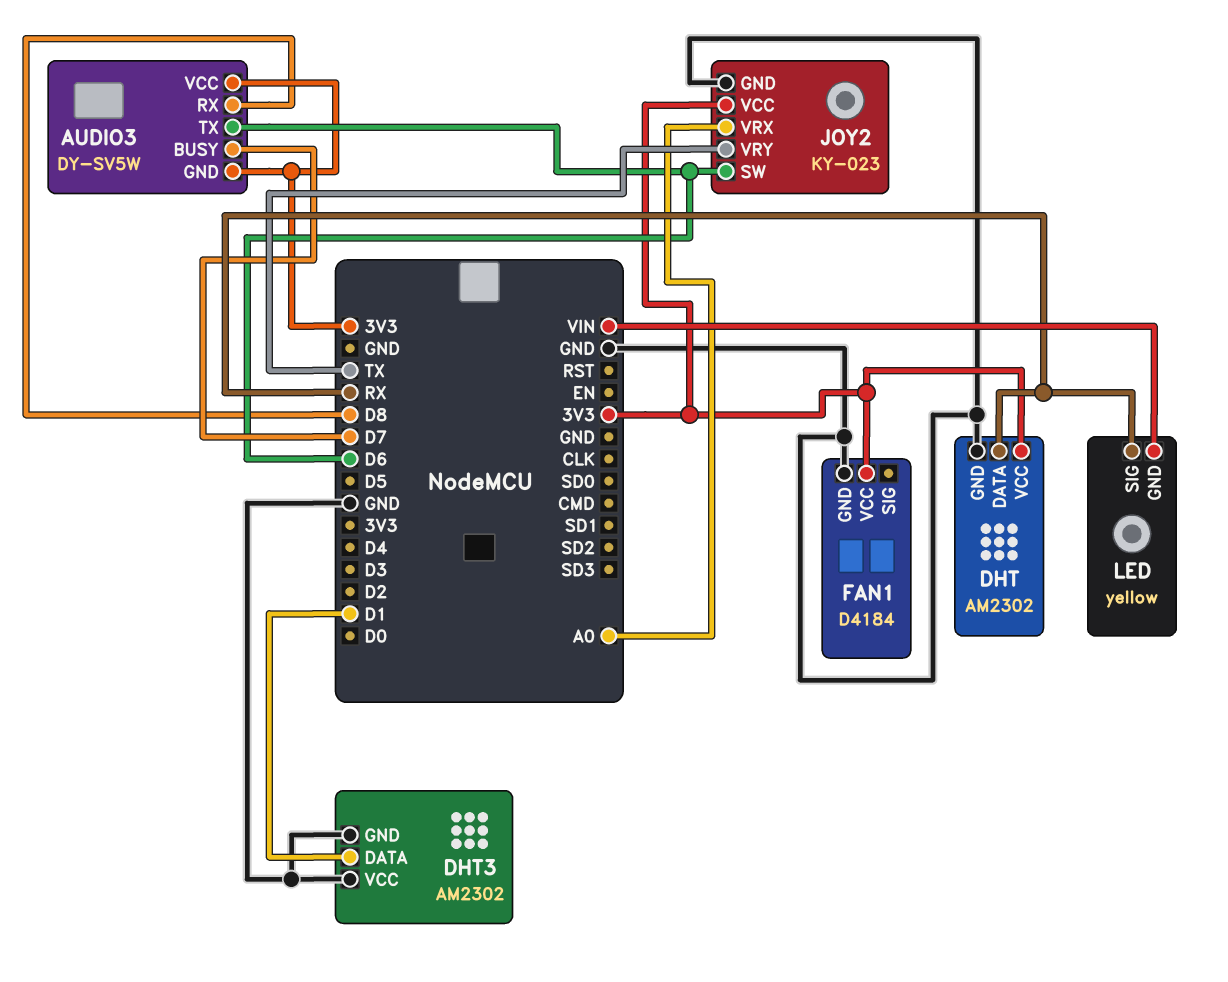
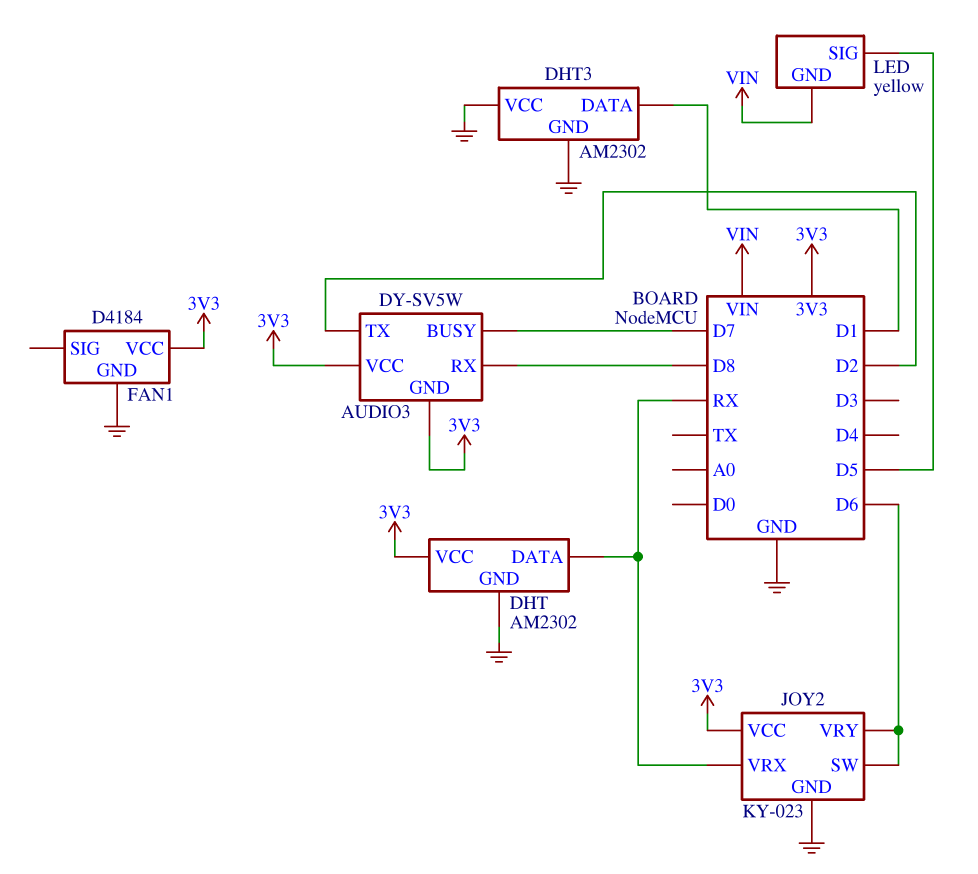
AUDIO3 pin TX: D6 -> D2
JOY2 pin VRX: A0 -> RX
JOY2 pin VRY: TX -> D6
LED pin SIG: RX -> D5

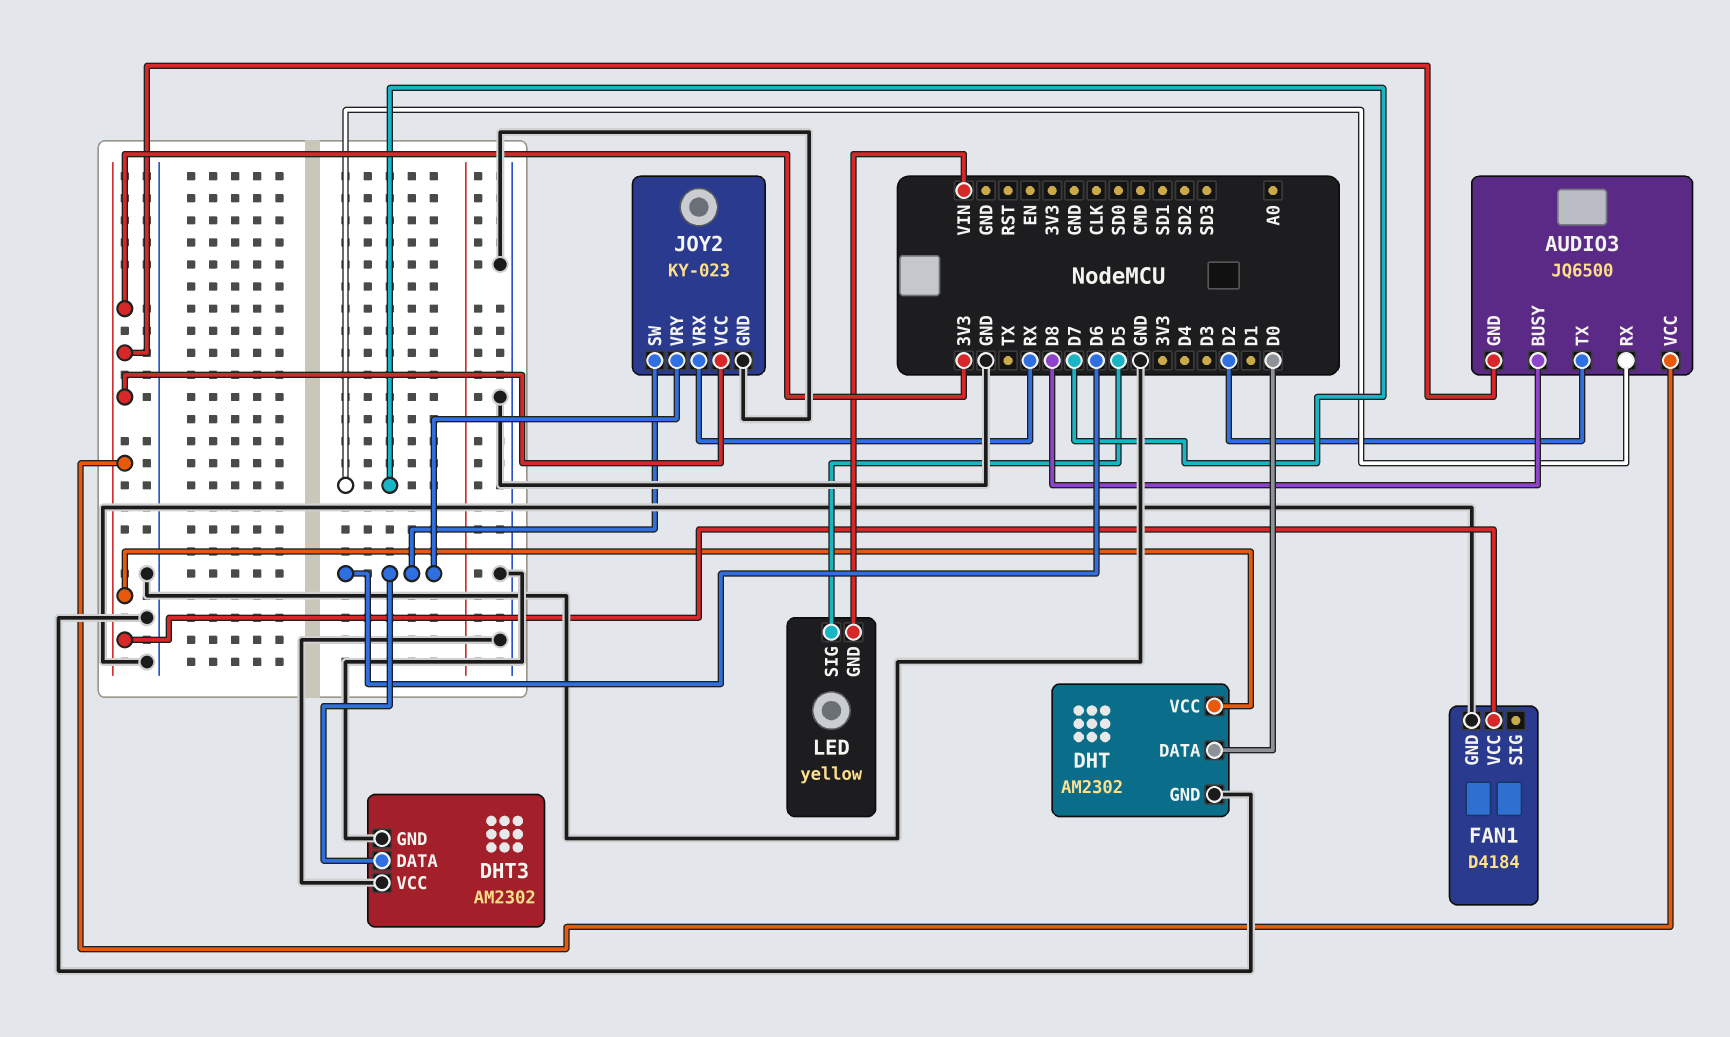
AUDIO3: DY-SV5W -> JQ6500
AUDIO3 pin BUSY: D7 -> D8
AUDIO3 pin RX: D8 -> D7
DHT pin DATA: RX -> D0
DHT3 pin DATA: D1 -> D6

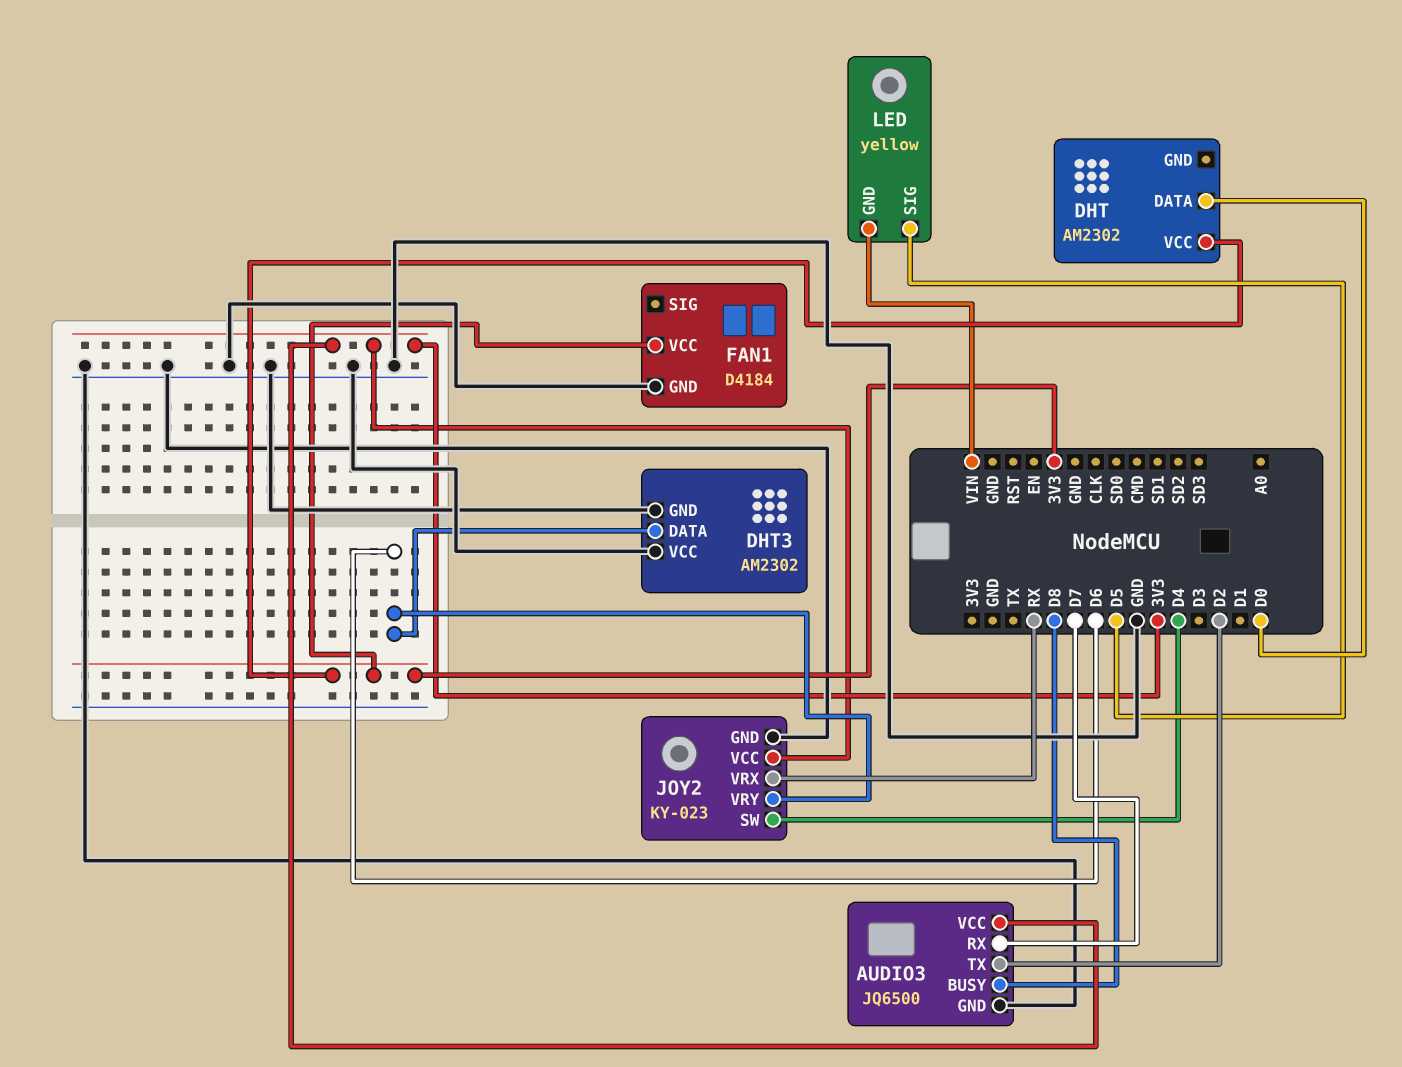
AUDIO3 pin GND: 3V3 -> GND
DHT pin GND: GND -> none
JOY2 pin SW: D6 -> D4

